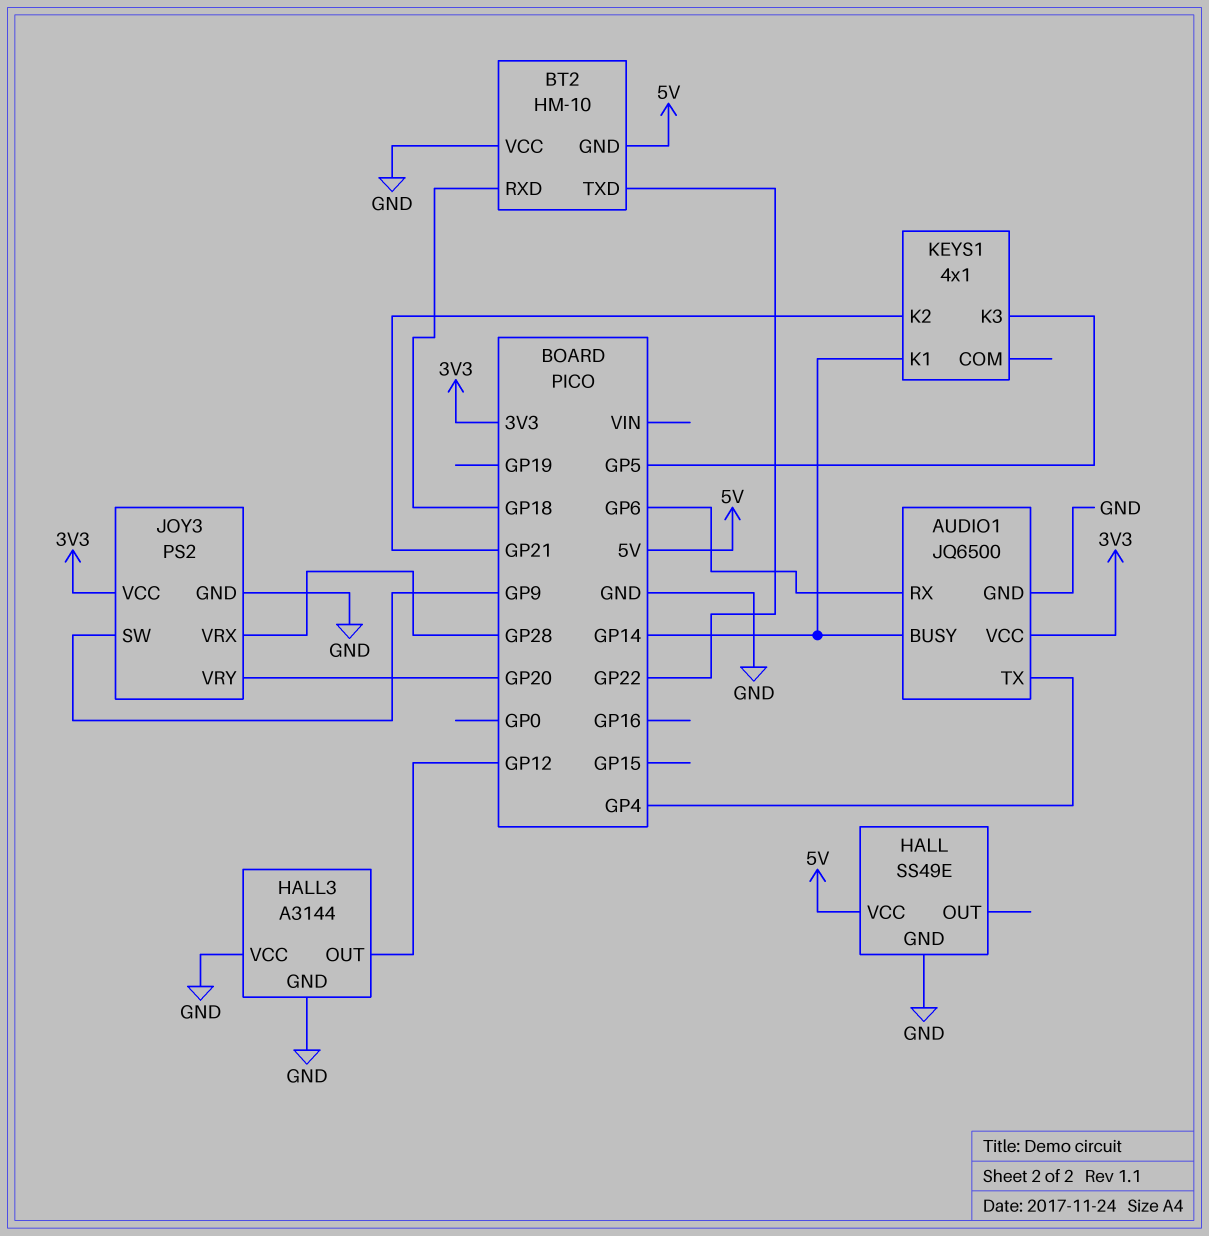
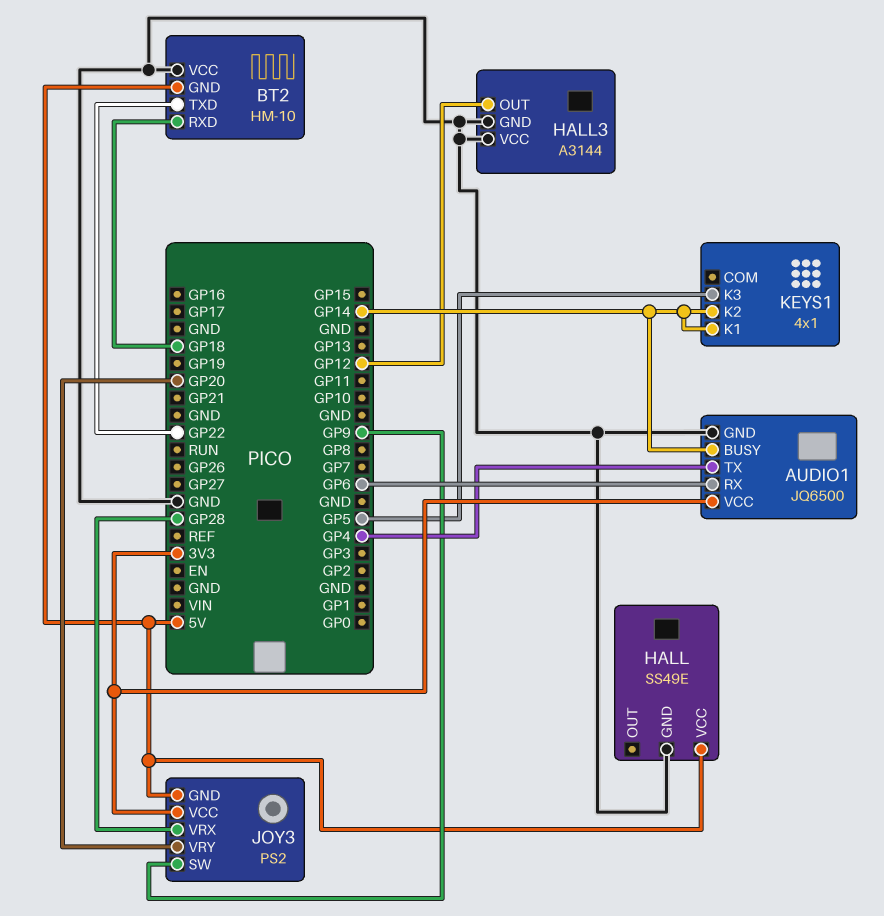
JOY3 pin GND: GND -> 5V
KEYS1 pin K2: GP21 -> GP14

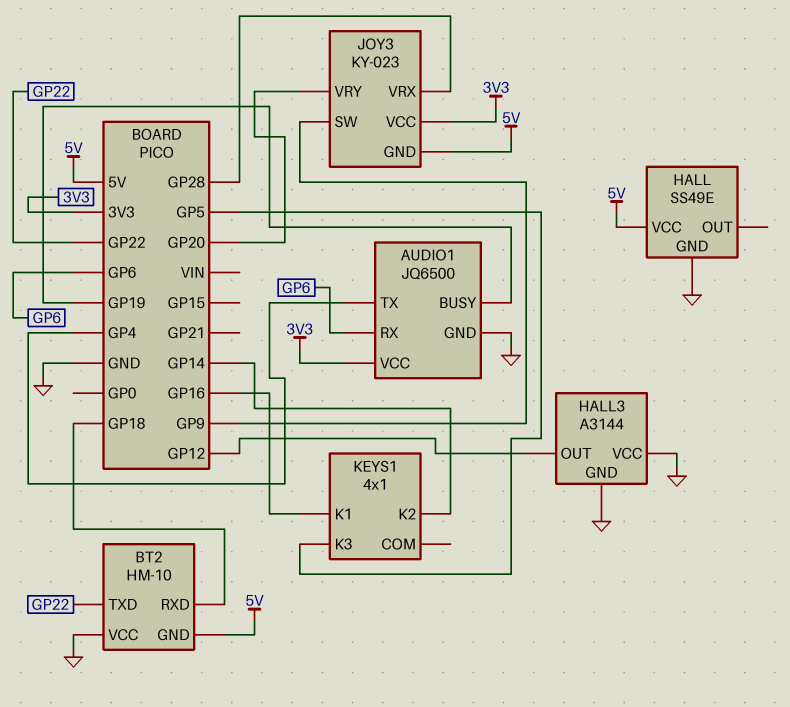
AUDIO1 pin BUSY: GP14 -> GP19
JOY3: PS2 -> KY-023
KEYS1 pin K1: GP14 -> GP16

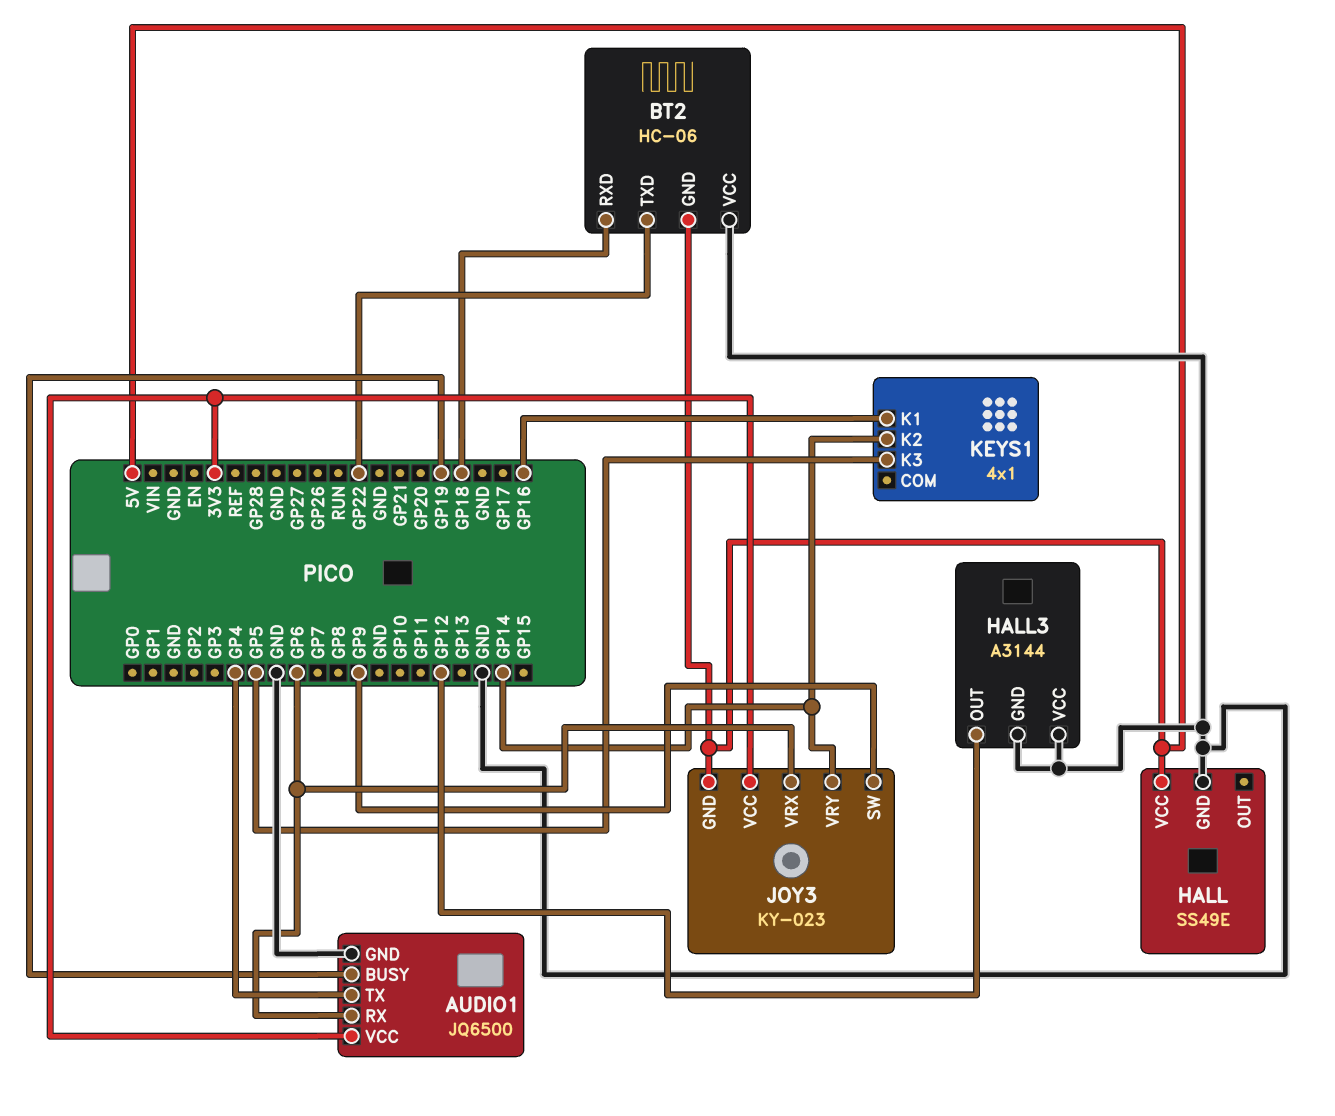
BT2: HM-10 -> HC-06
JOY3 pin VRX: GP28 -> GP6
JOY3 pin VRY: GP20 -> GP14

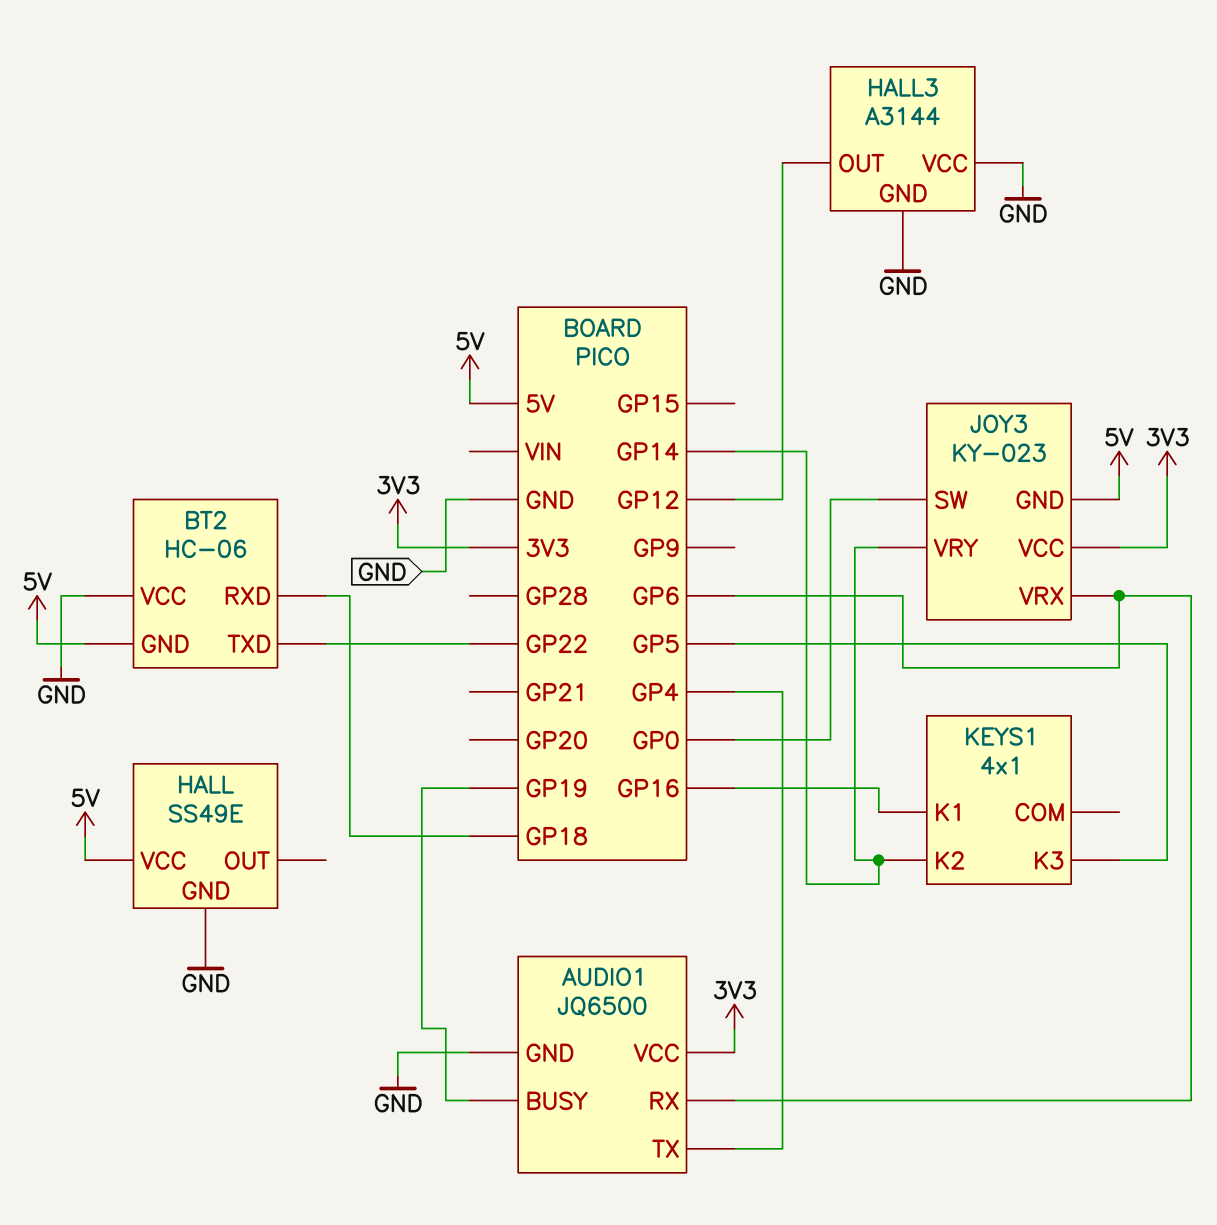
JOY3 pin SW: GP9 -> GP0

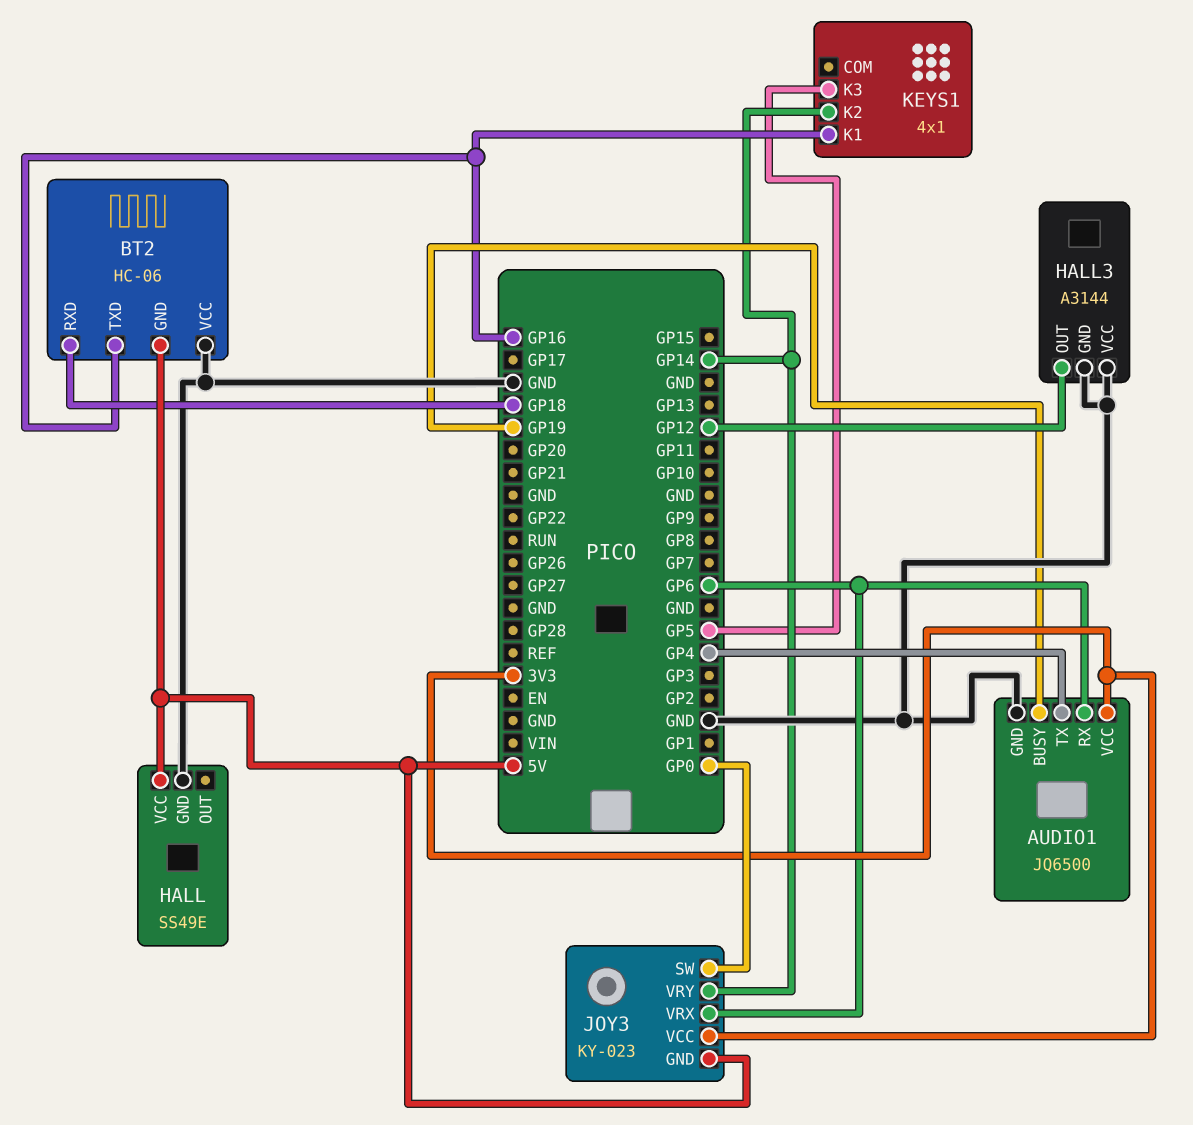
BT2 pin TXD: GP22 -> GP16

